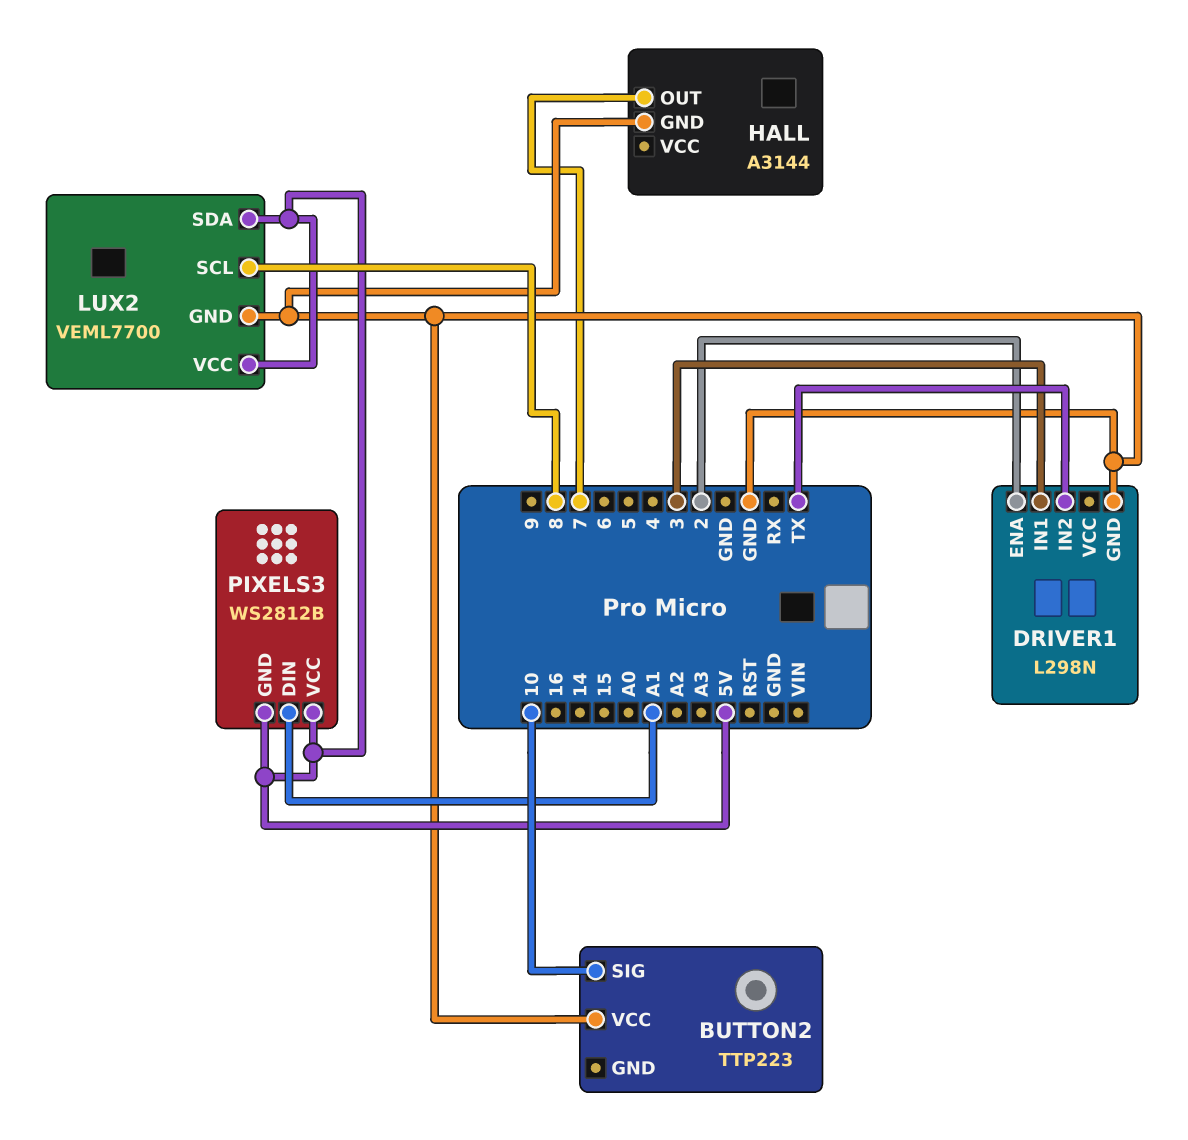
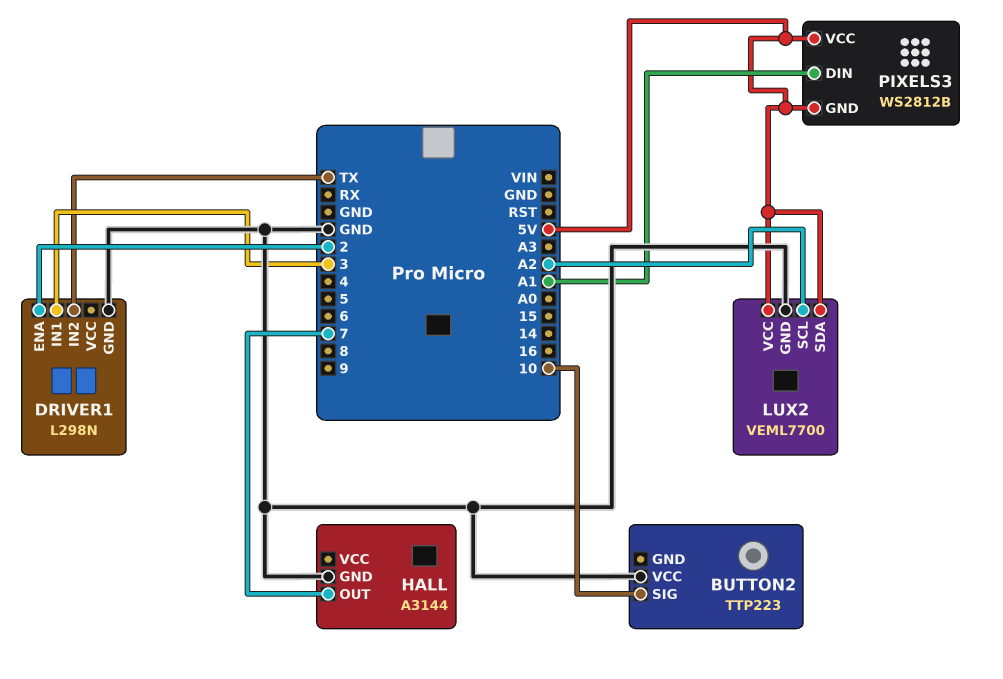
LUX2 pin SCL: 8 -> A2

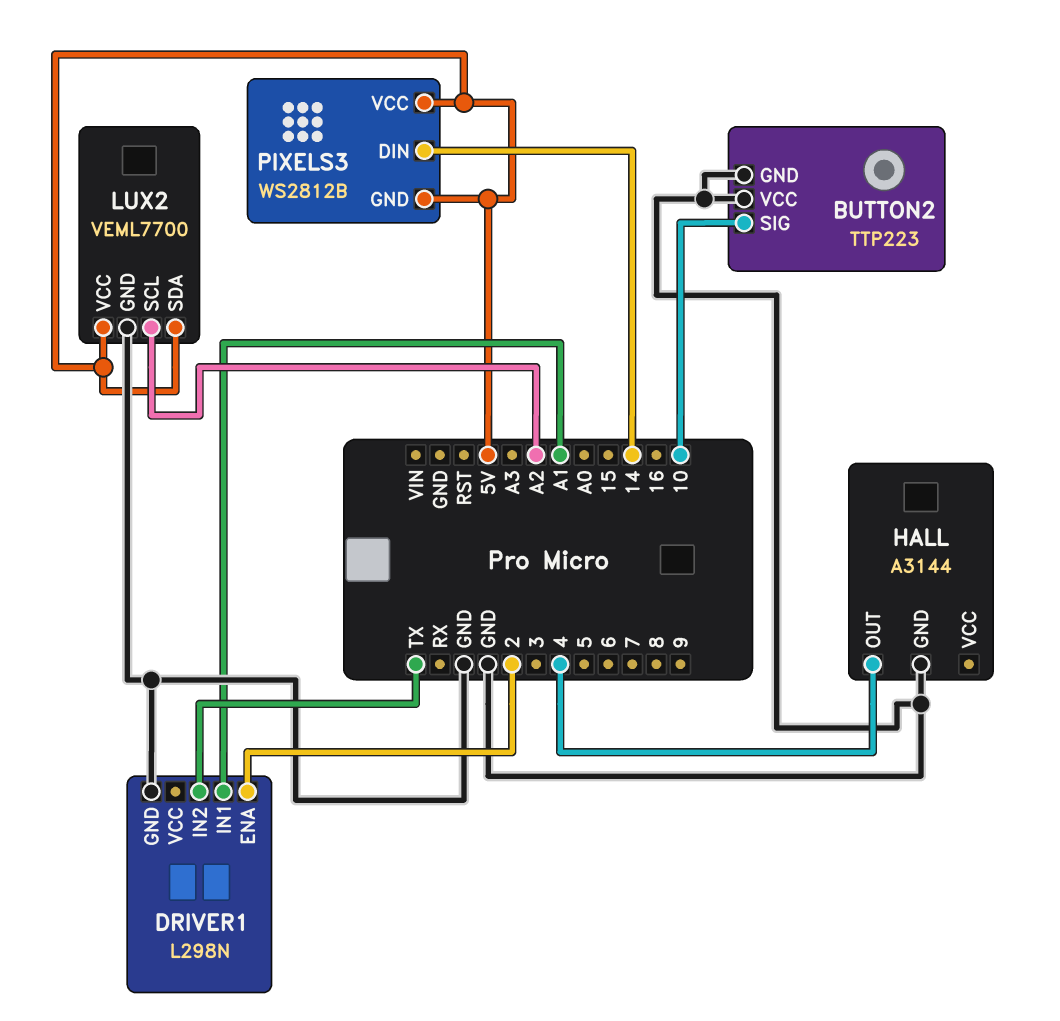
BUTTON2 pin GND: none -> GND
DRIVER1 pin IN1: 3 -> A1
HALL pin OUT: 7 -> 4
PIXELS3 pin DIN: A1 -> 14

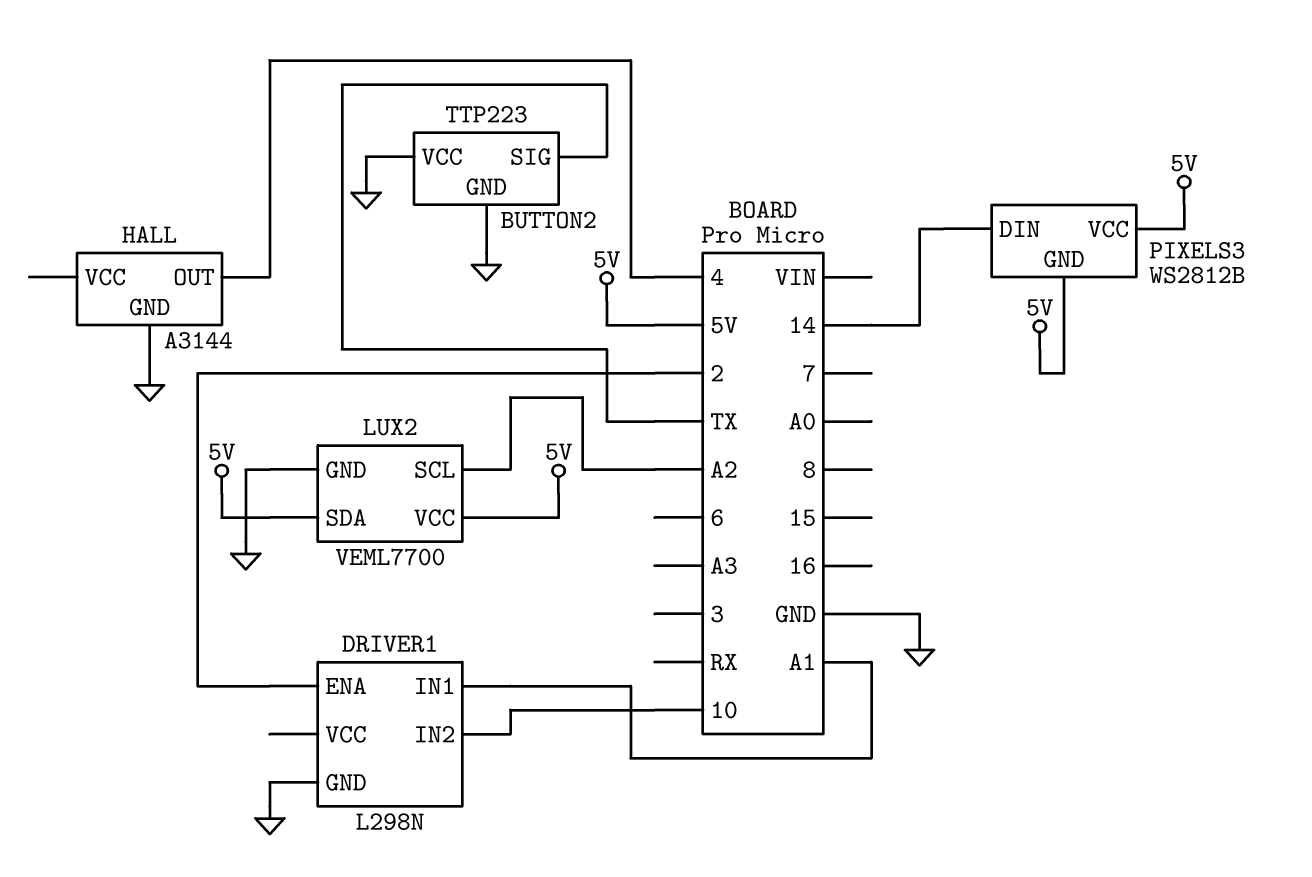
BUTTON2 pin SIG: 10 -> TX
DRIVER1 pin IN2: TX -> 10

